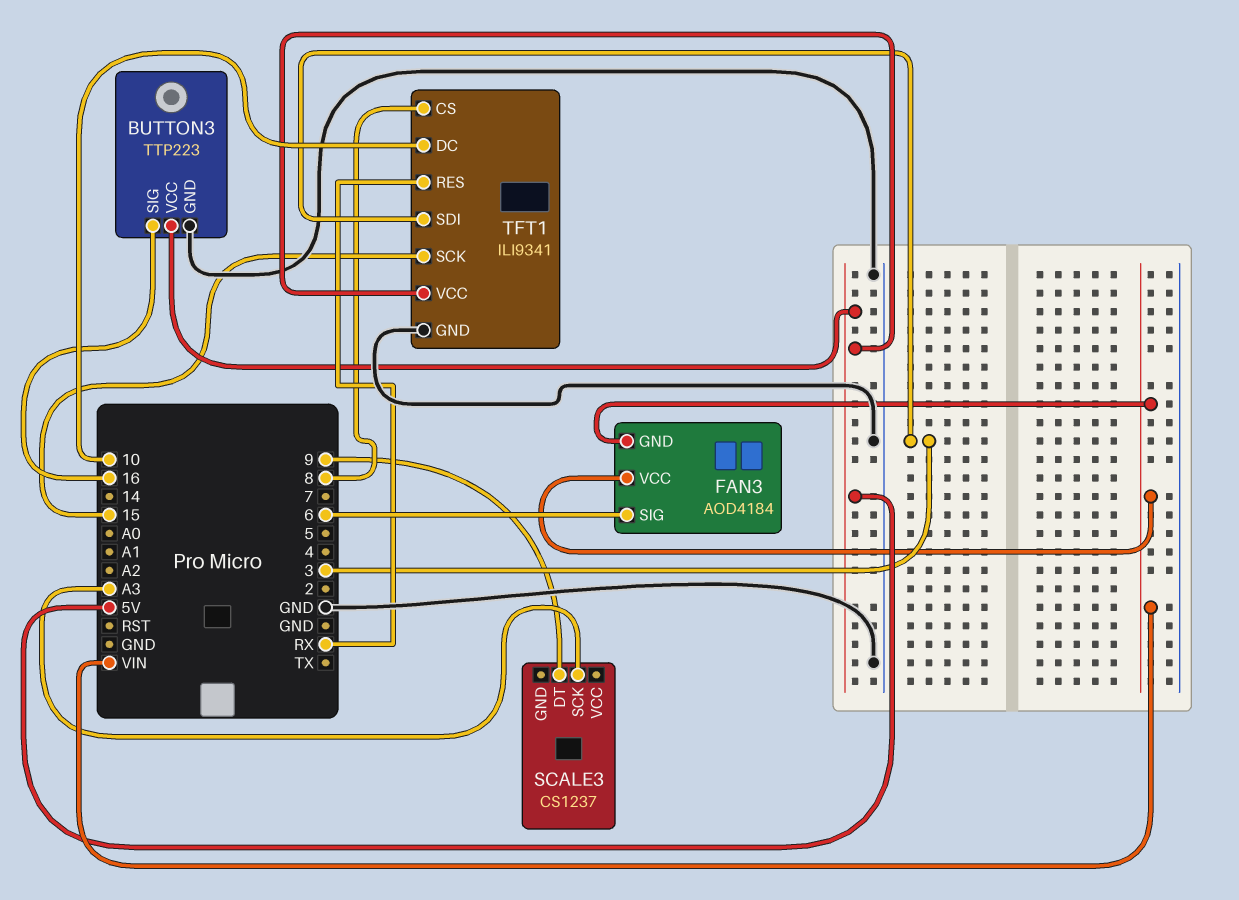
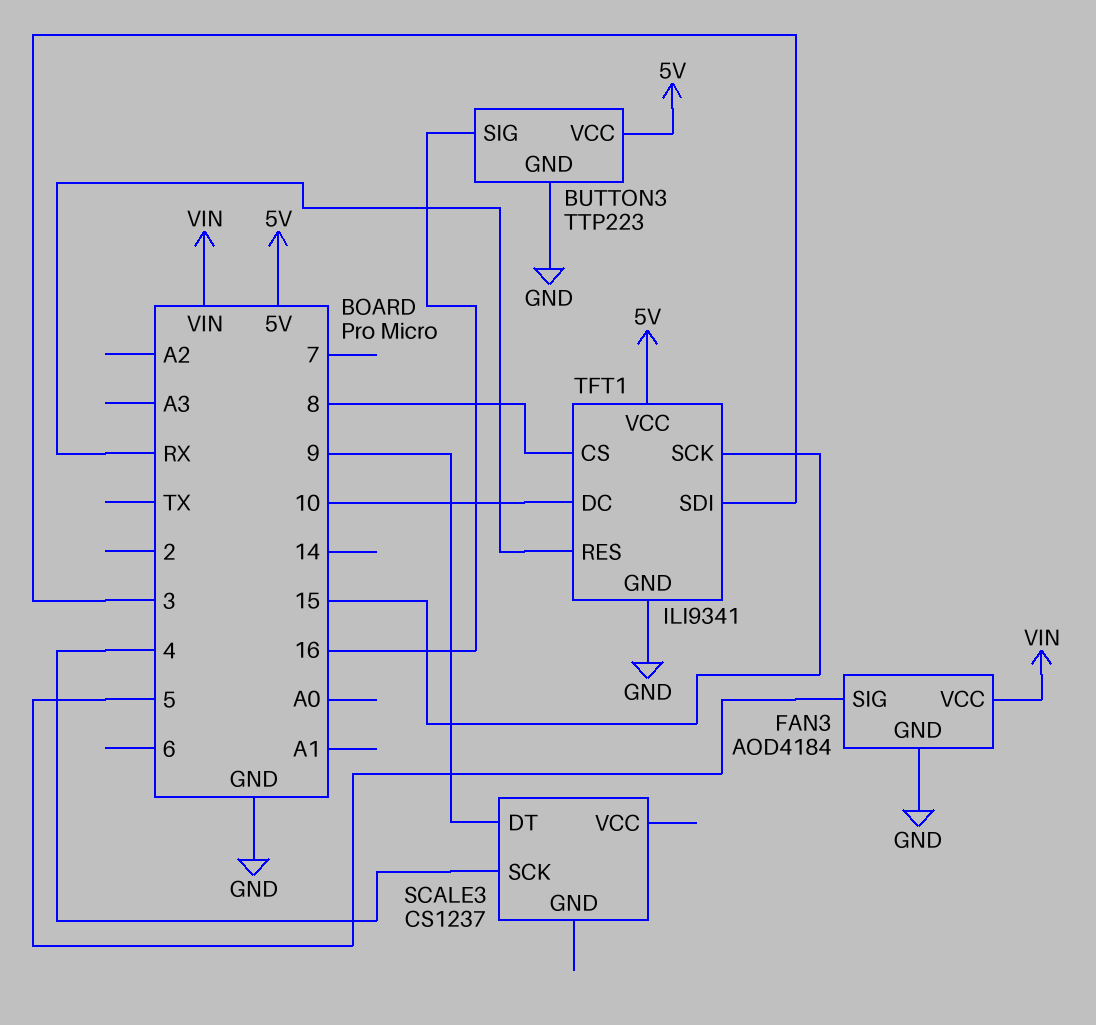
FAN3 pin GND: VIN -> GND
FAN3 pin SIG: 6 -> 5
SCALE3 pin SCK: A3 -> 4

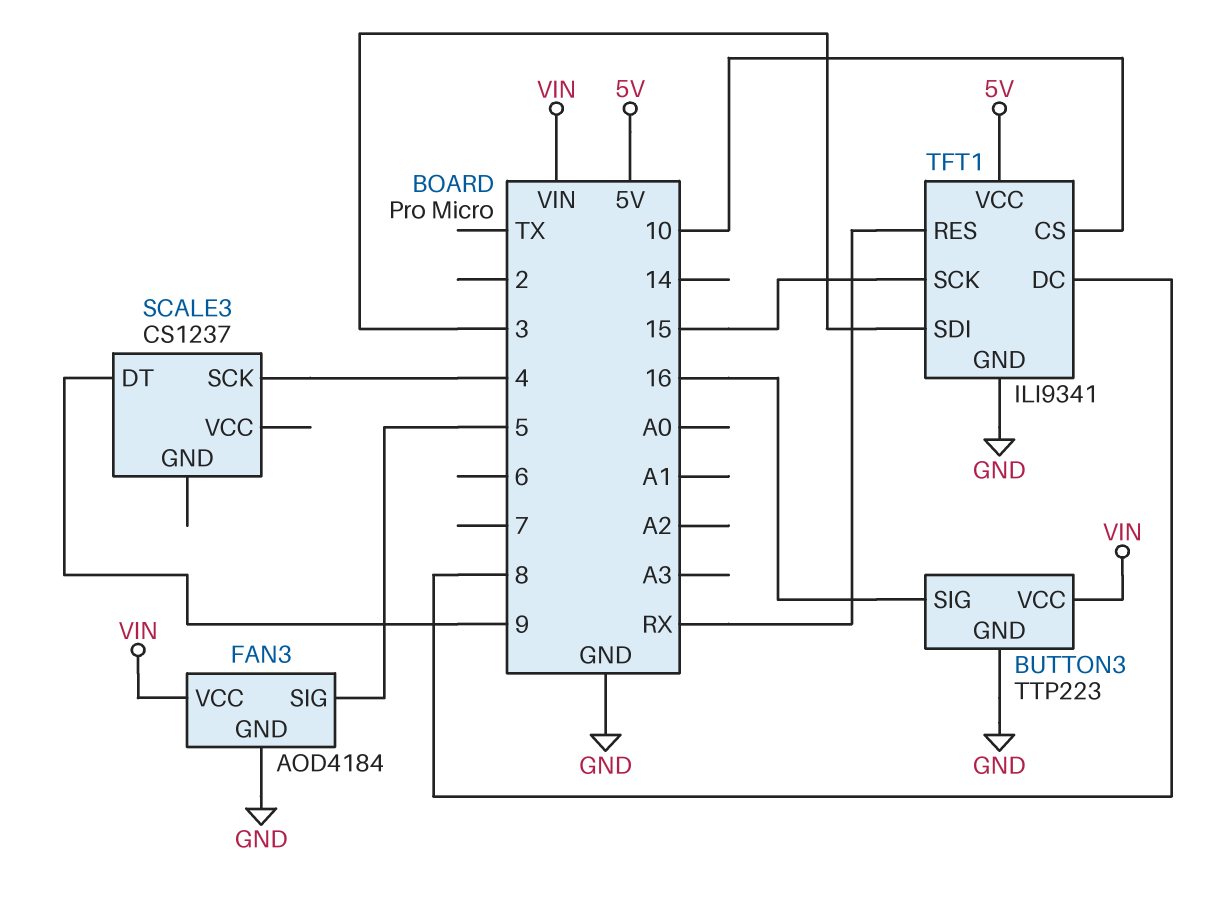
BUTTON3 pin VCC: 5V -> VIN
TFT1 pin CS: 8 -> 10
TFT1 pin DC: 10 -> 8

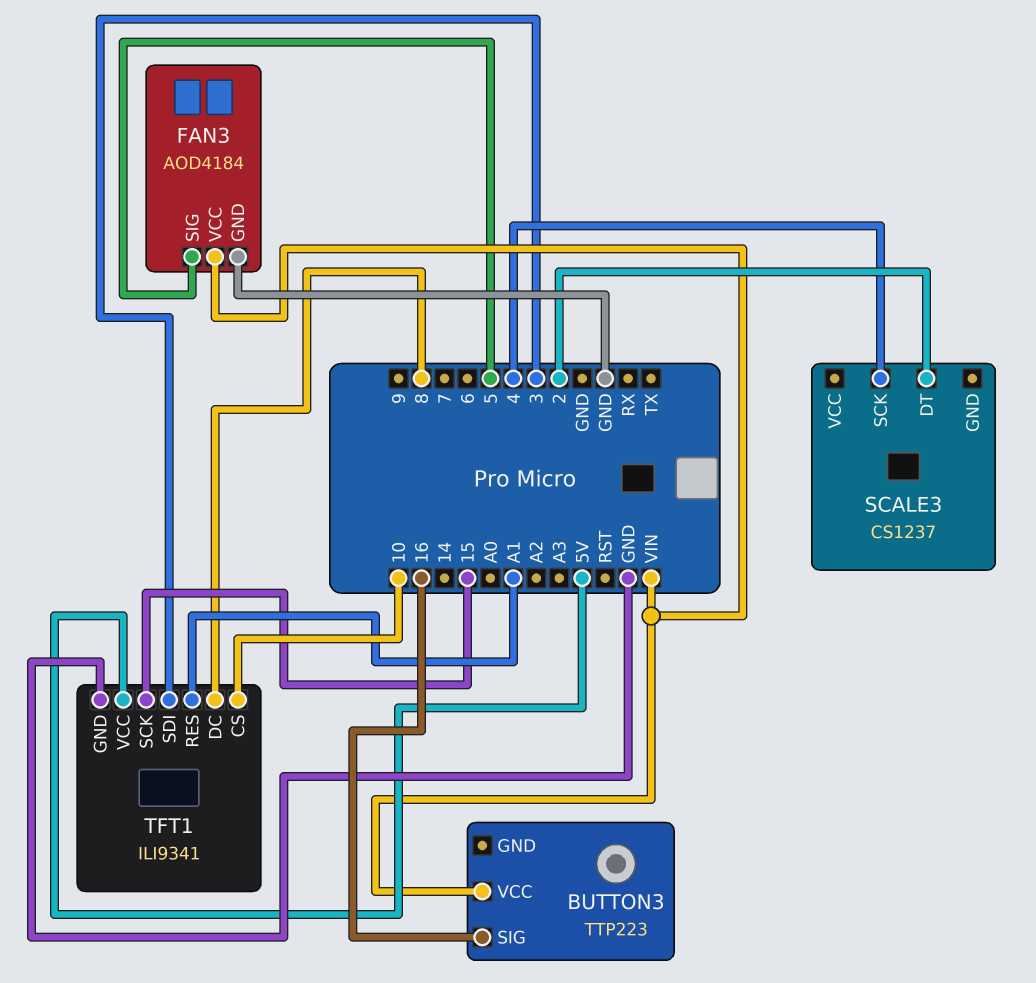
BUTTON3 pin GND: GND -> none
SCALE3 pin DT: 9 -> 2
TFT1 pin RES: RX -> A1

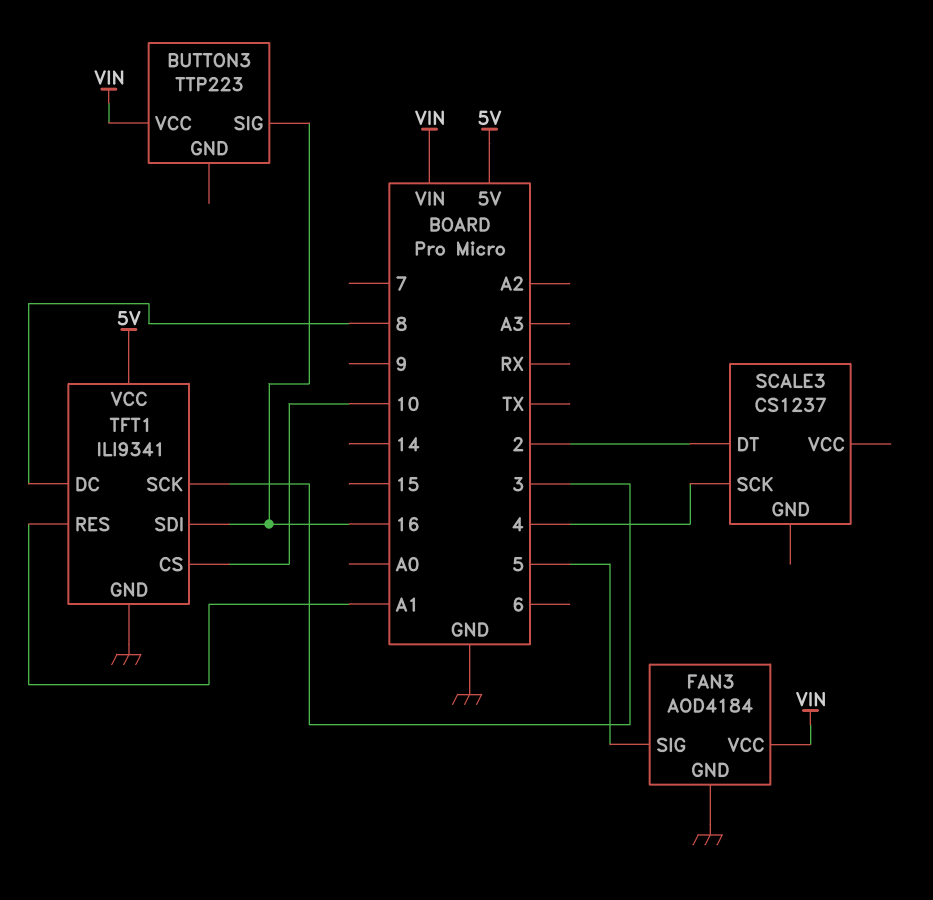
TFT1 pin SCK: 15 -> 3
TFT1 pin SDI: 3 -> 16

